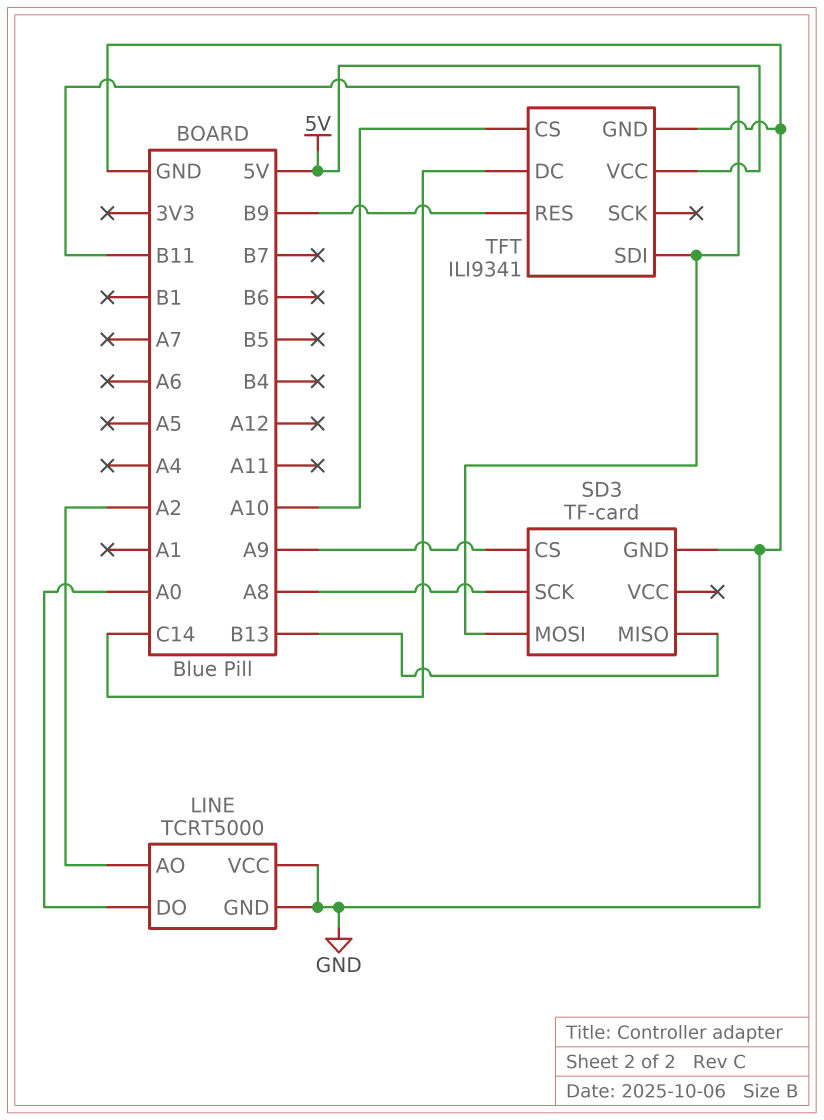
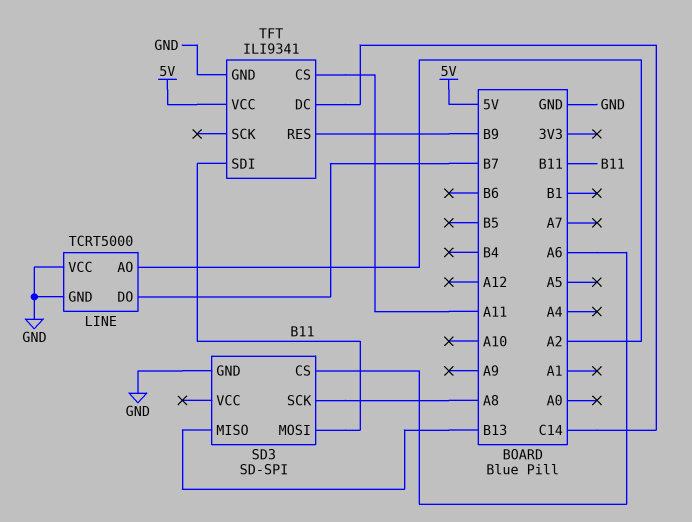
LINE pin DO: A0 -> B7
SD3: TF-card -> SD-SPI
SD3 pin CS: A9 -> A6
TFT pin CS: A10 -> A11

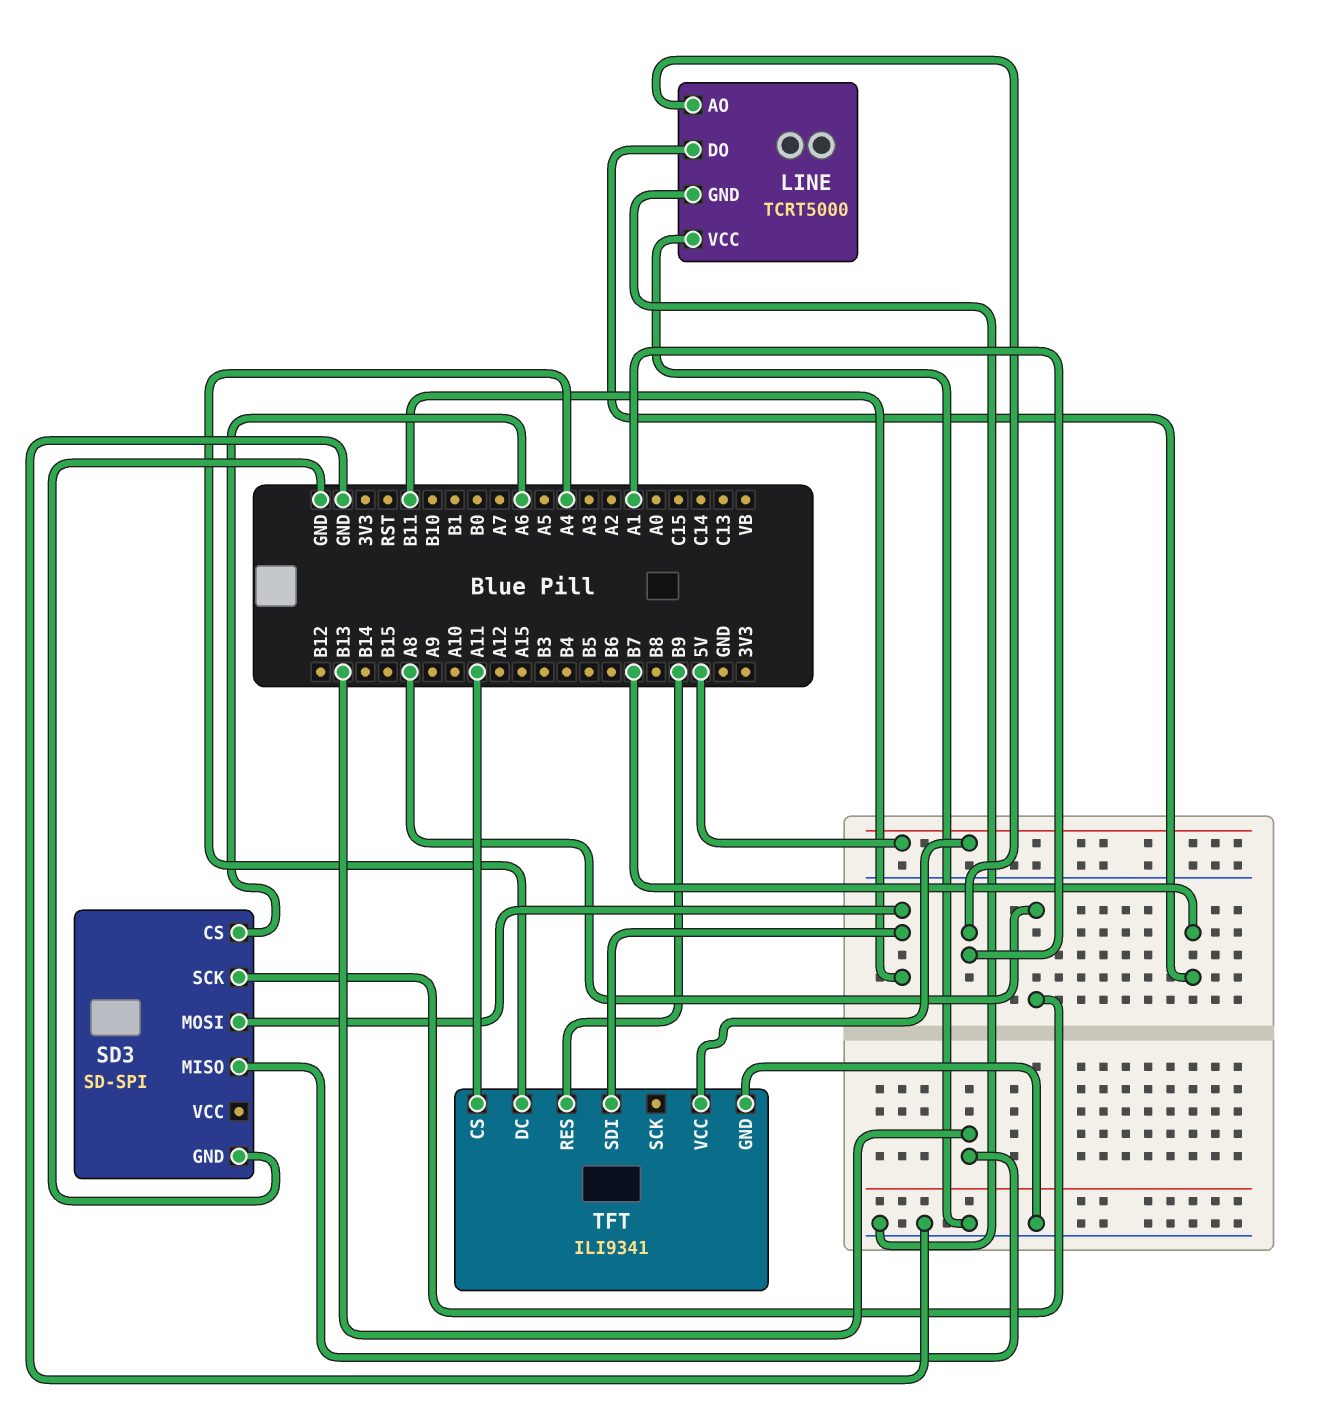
LINE pin AO: A2 -> A1
TFT pin DC: C14 -> A4

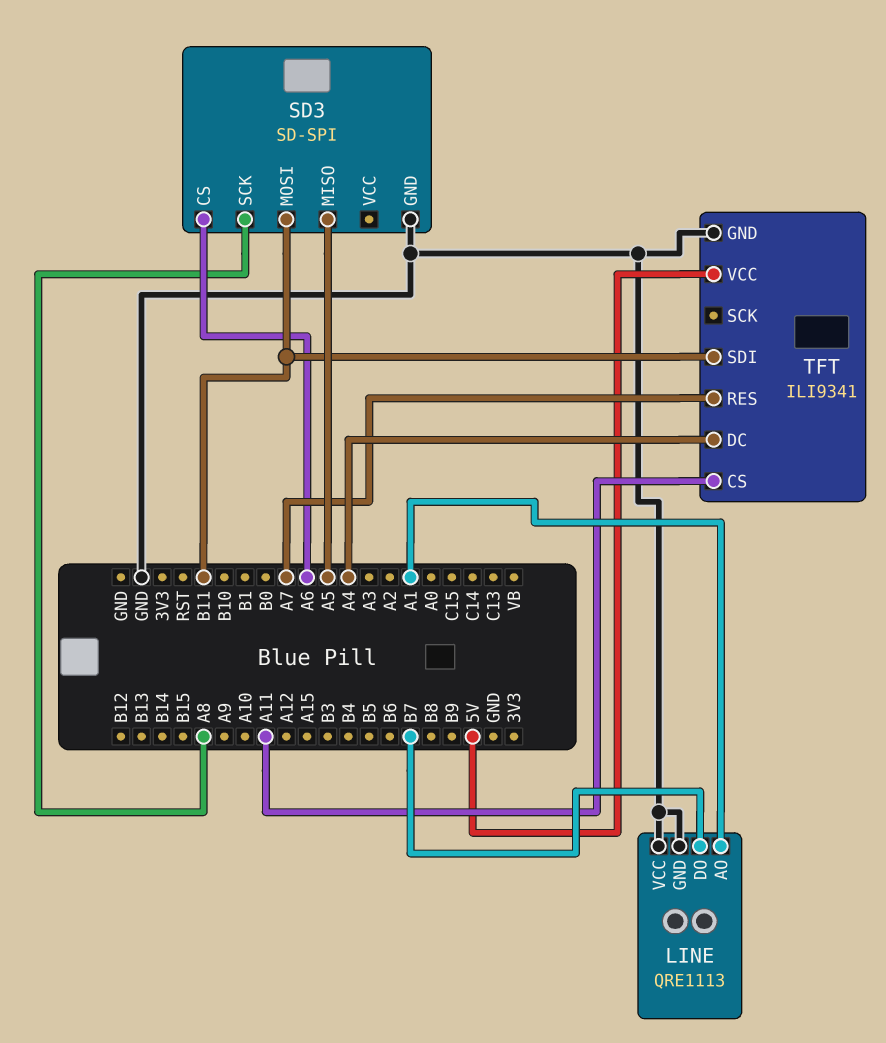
LINE: TCRT5000 -> QRE1113
SD3 pin MISO: B13 -> A5
TFT pin RES: B9 -> A7

